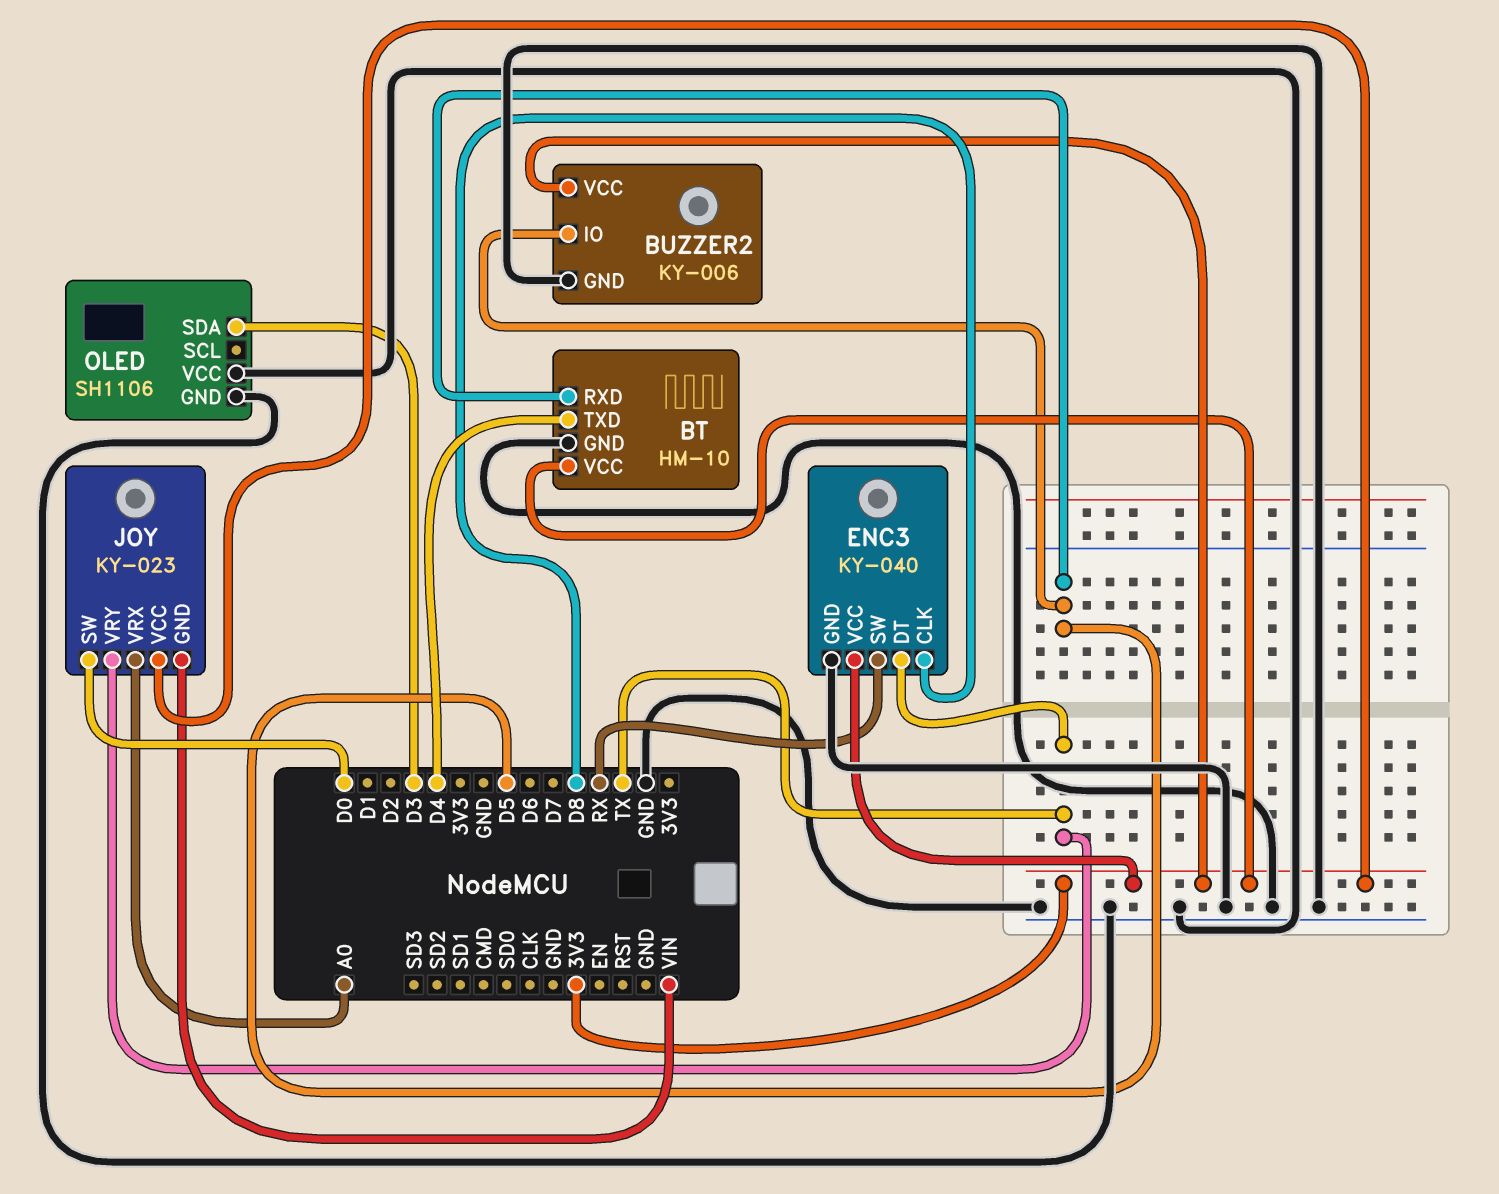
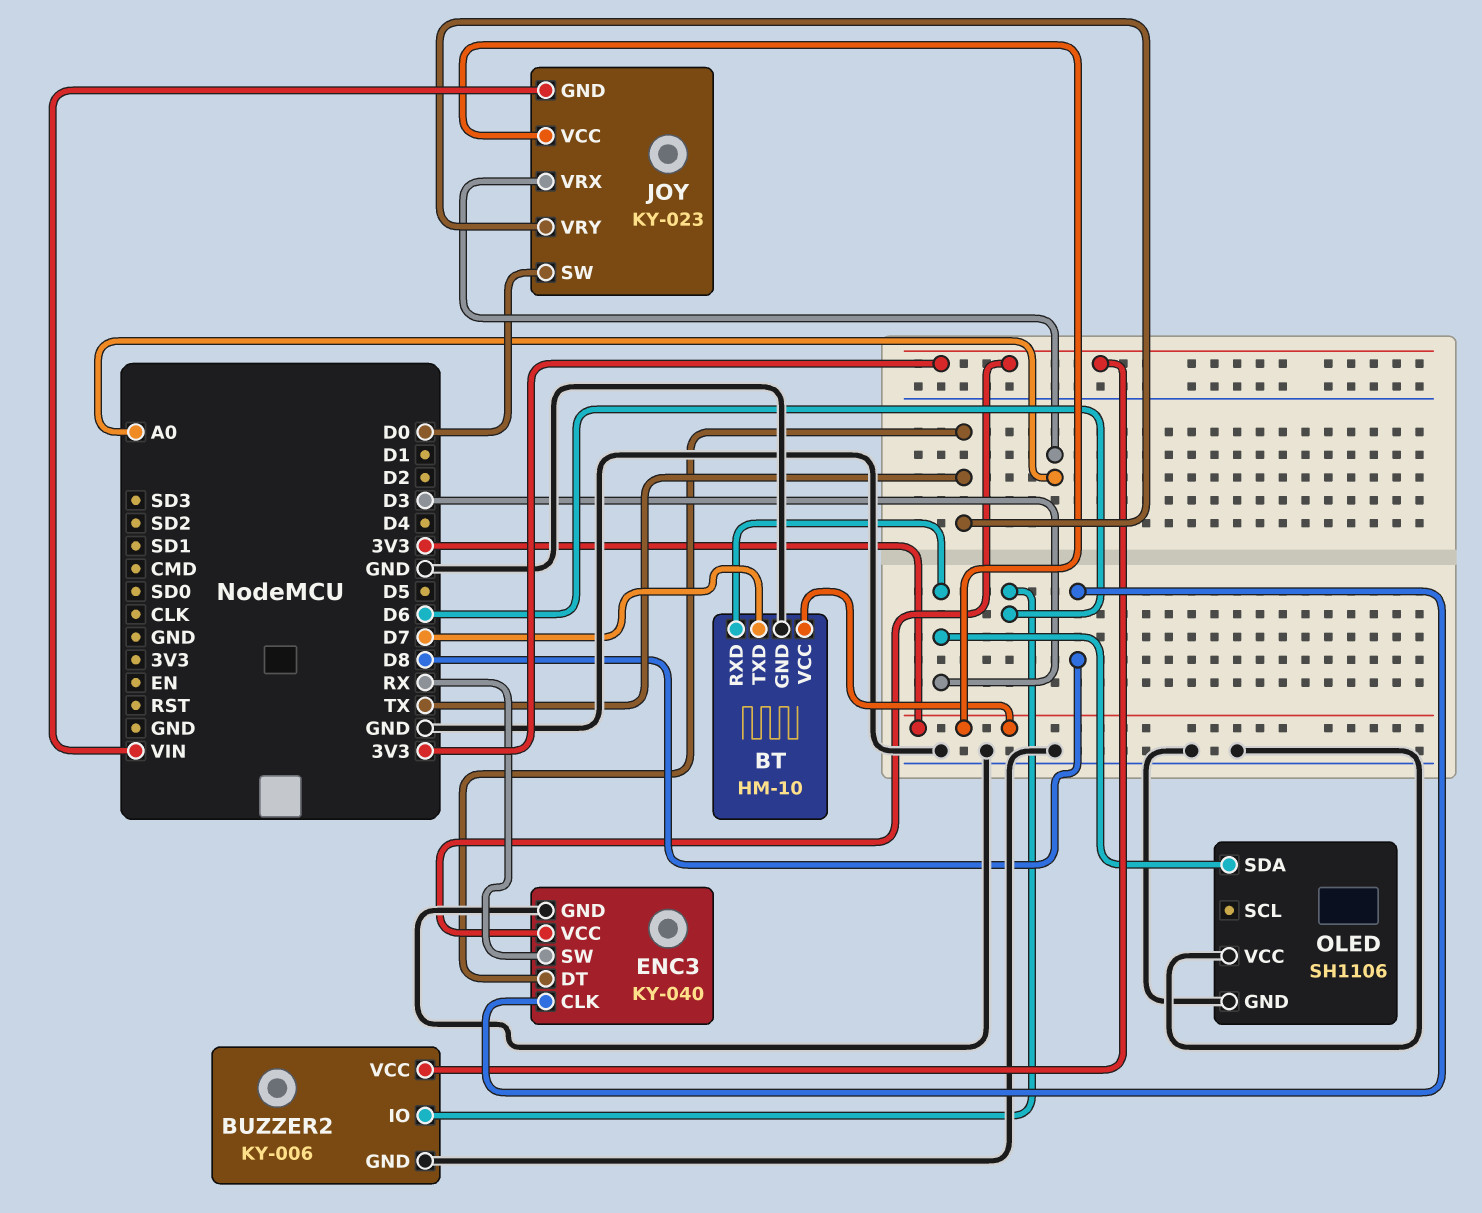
BT pin RXD: D5 -> D3
BT pin TXD: D4 -> D7
BUZZER2 pin IO: D5 -> D6

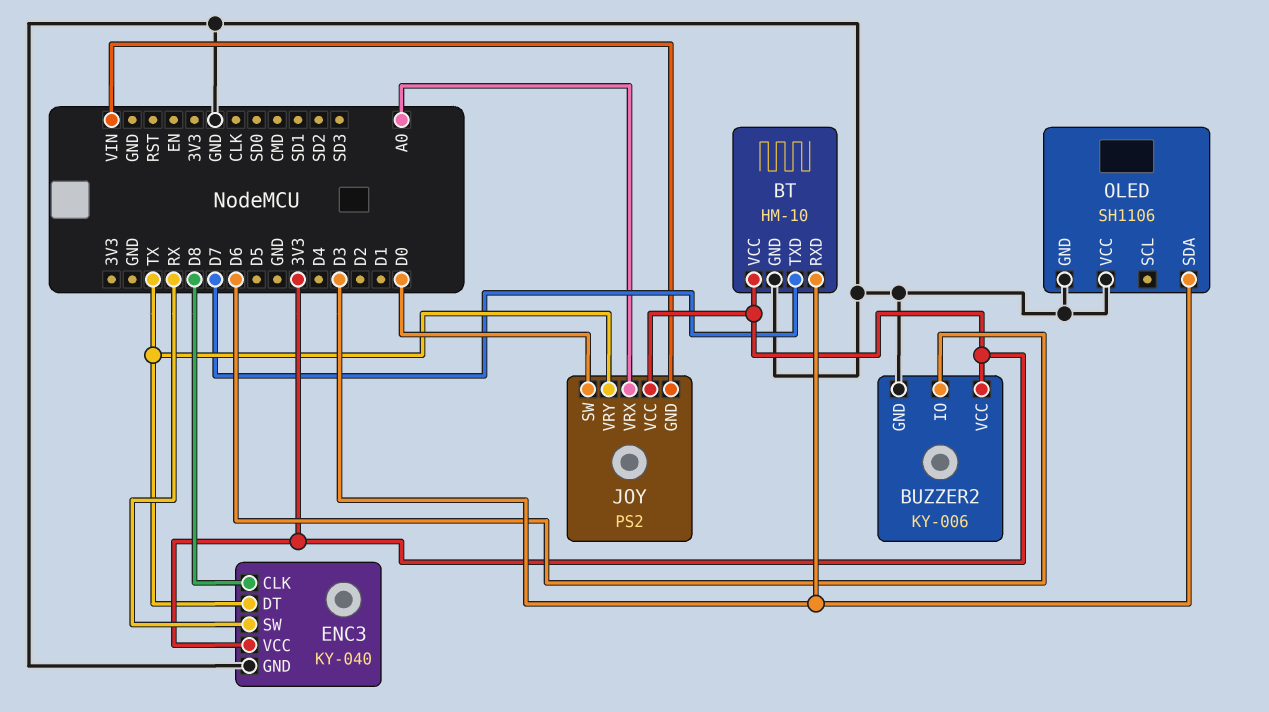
JOY: KY-023 -> PS2

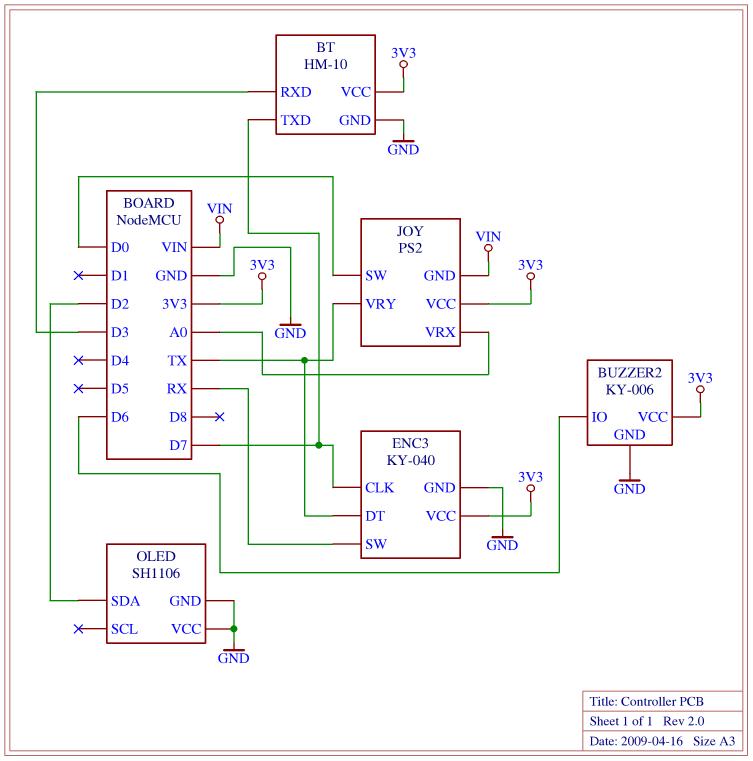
ENC3 pin CLK: D8 -> D7
OLED pin SDA: D3 -> D2

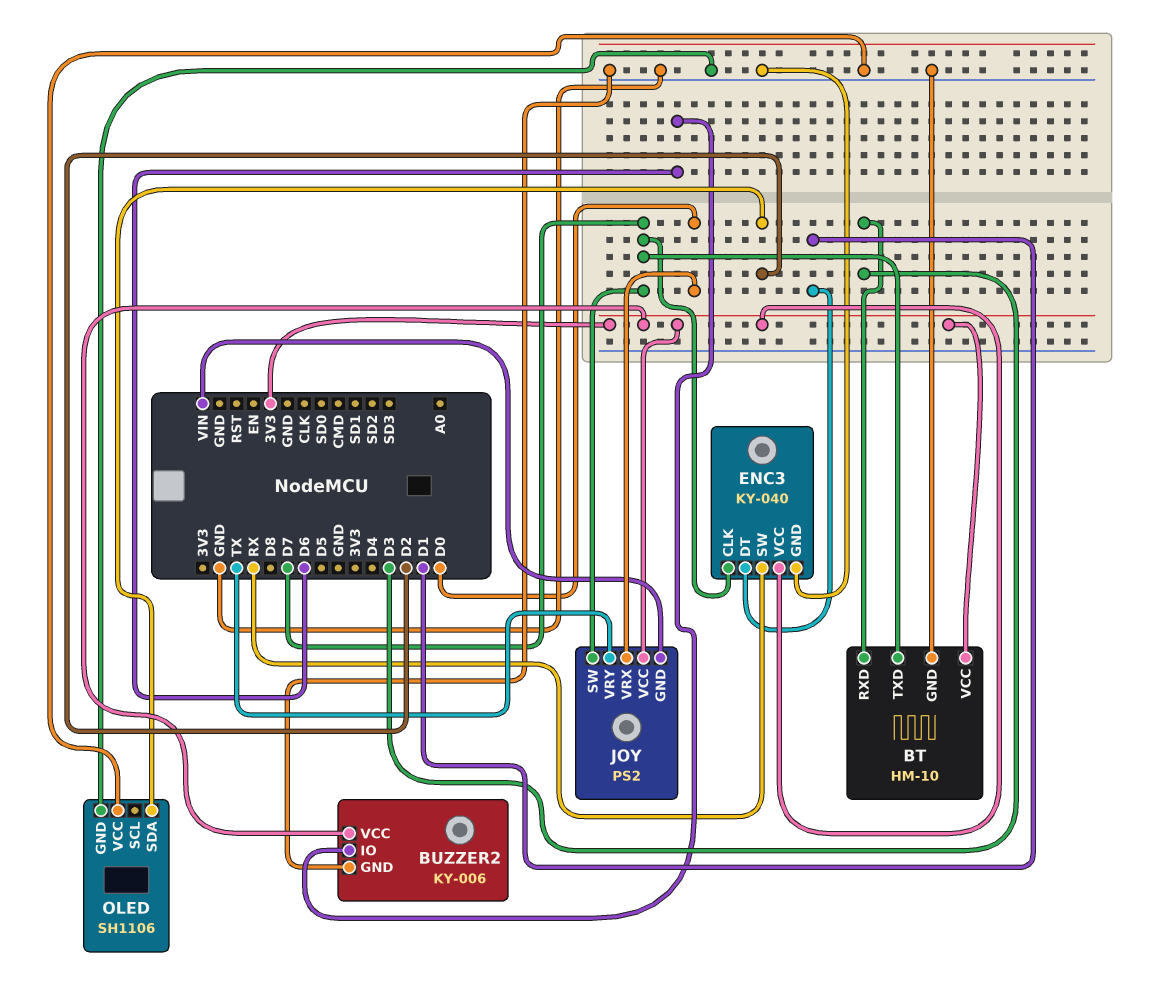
ENC3 pin DT: TX -> D1
JOY pin SW: D0 -> D7
JOY pin VRX: A0 -> D0

